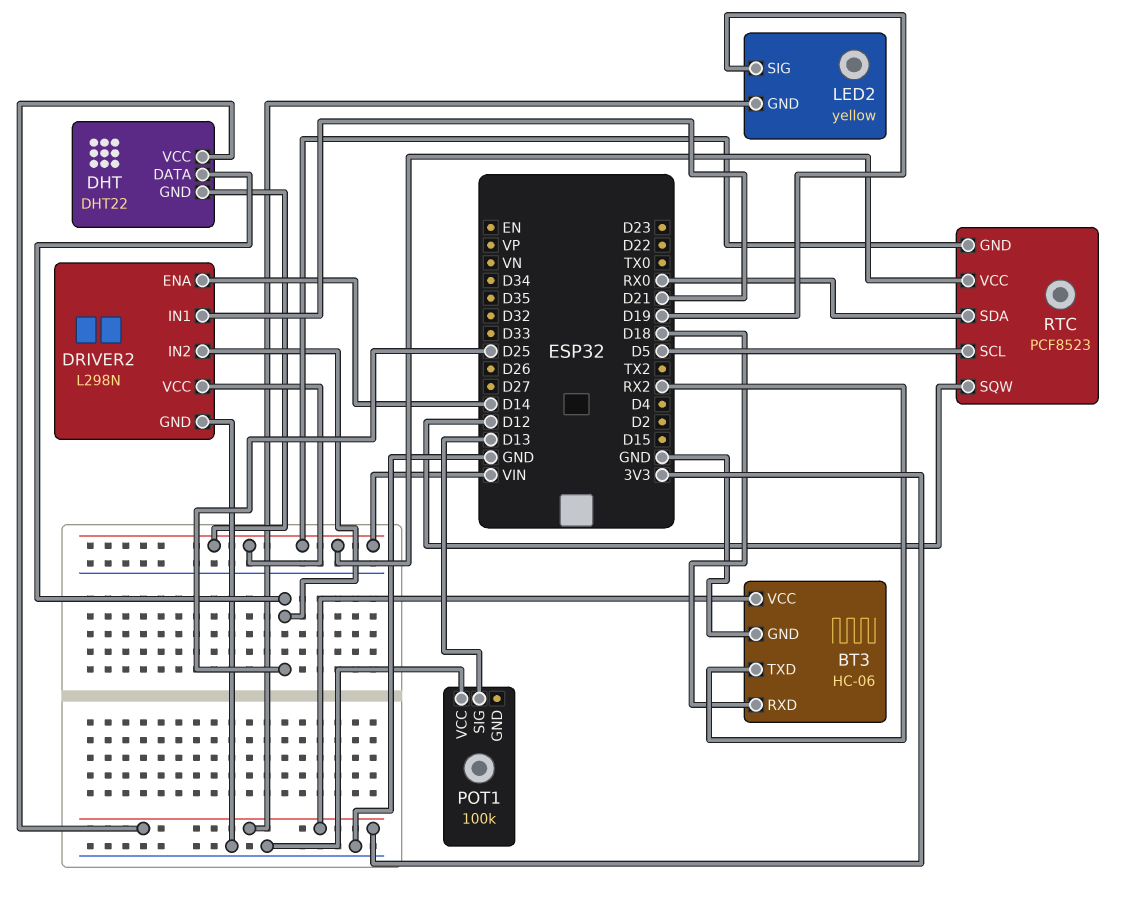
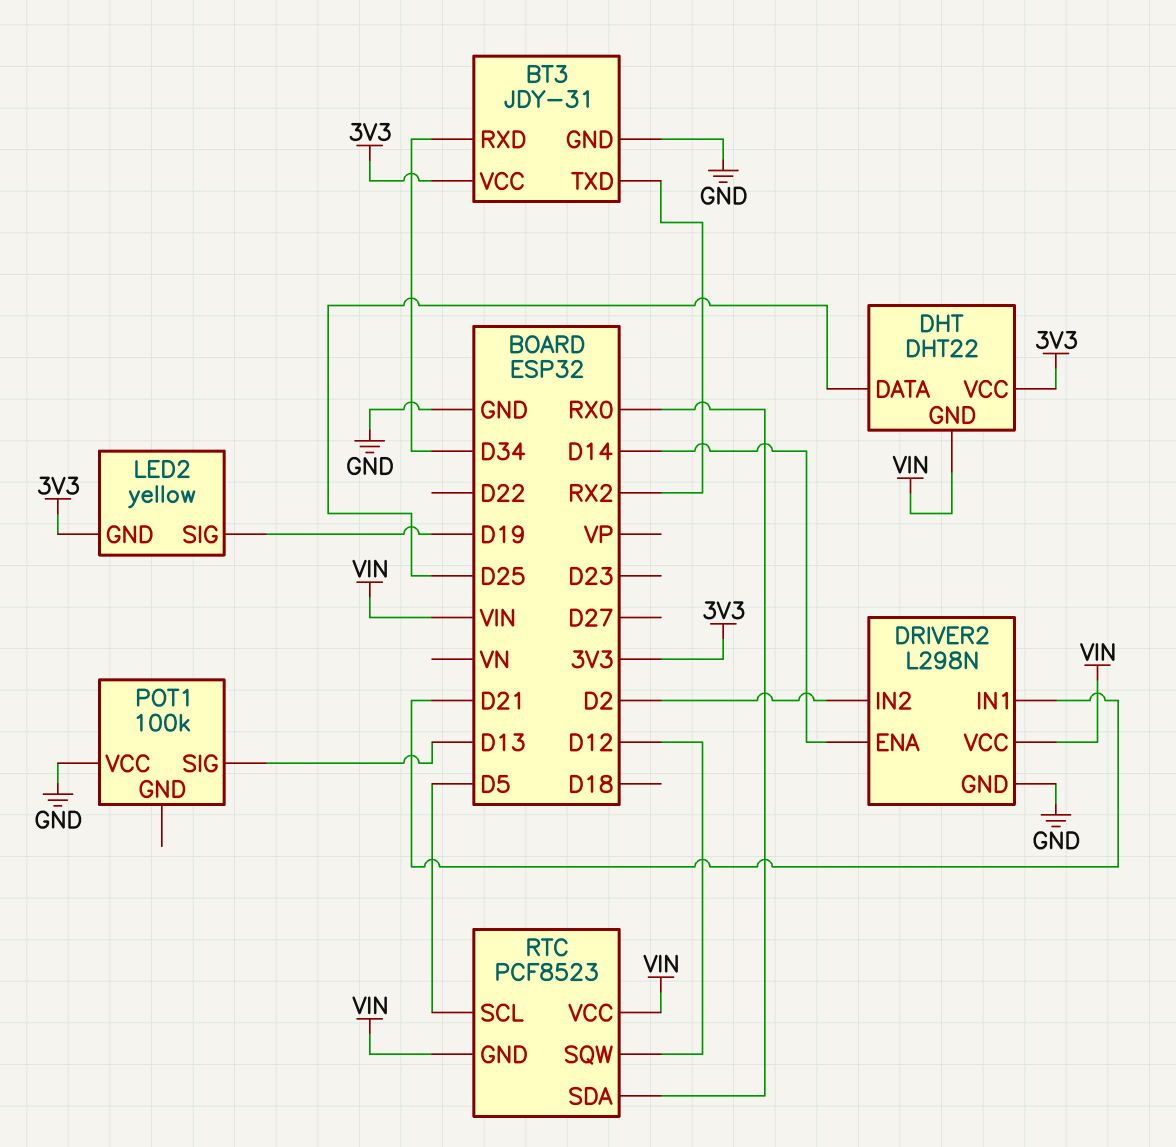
BT3: HC-06 -> JDY-31
BT3 pin RXD: D18 -> D34
DRIVER2 pin IN2: D25 -> D2

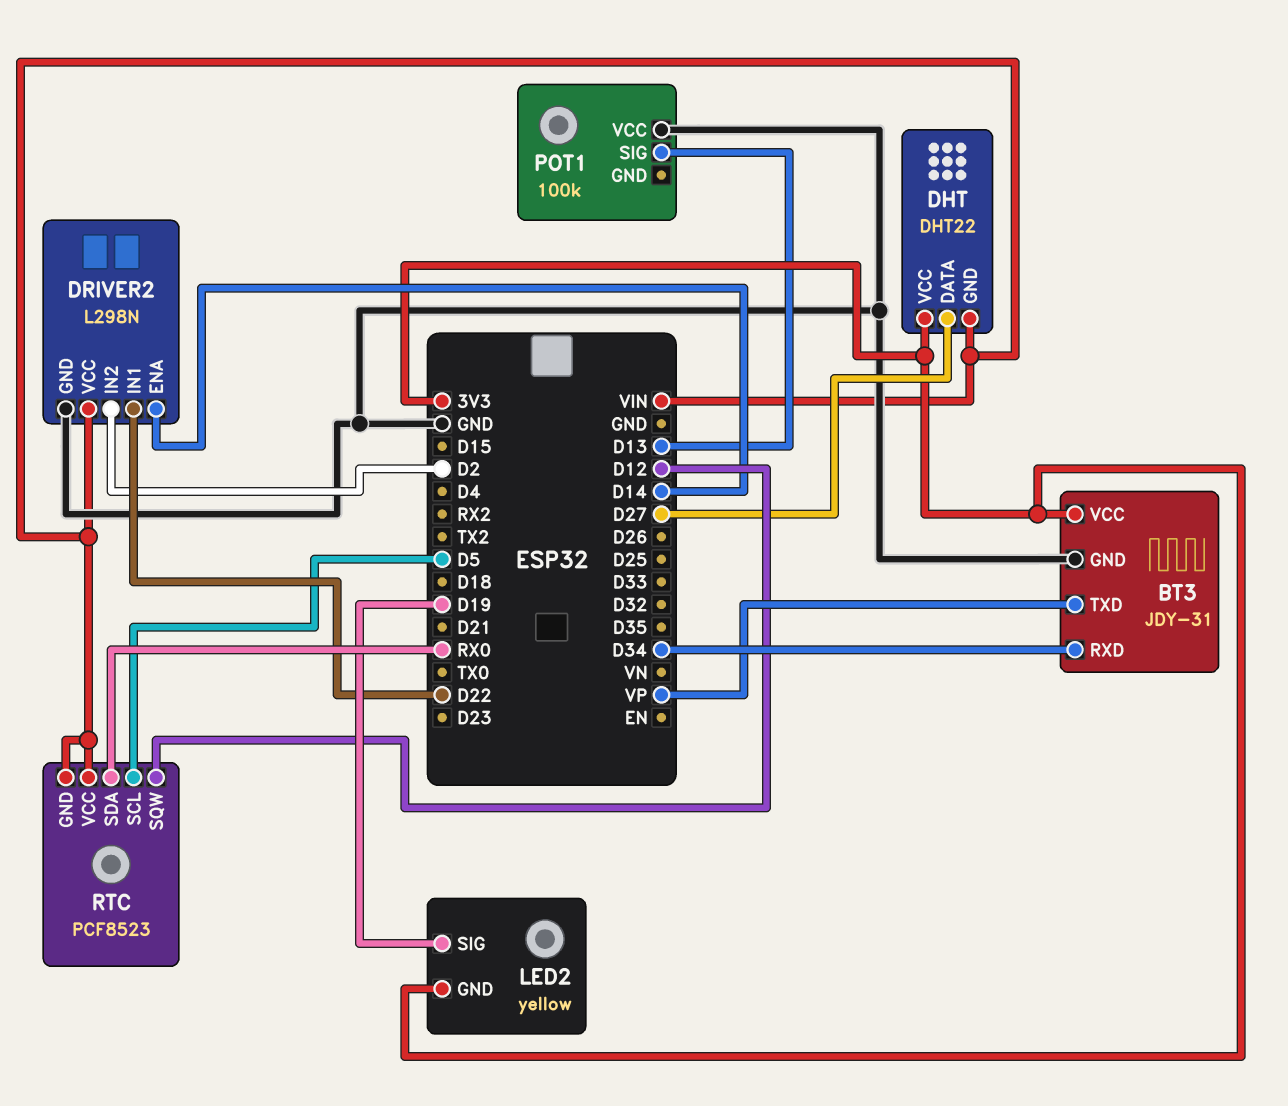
BT3 pin TXD: RX2 -> VP
DHT pin DATA: D25 -> D27
DRIVER2 pin IN1: D21 -> D22

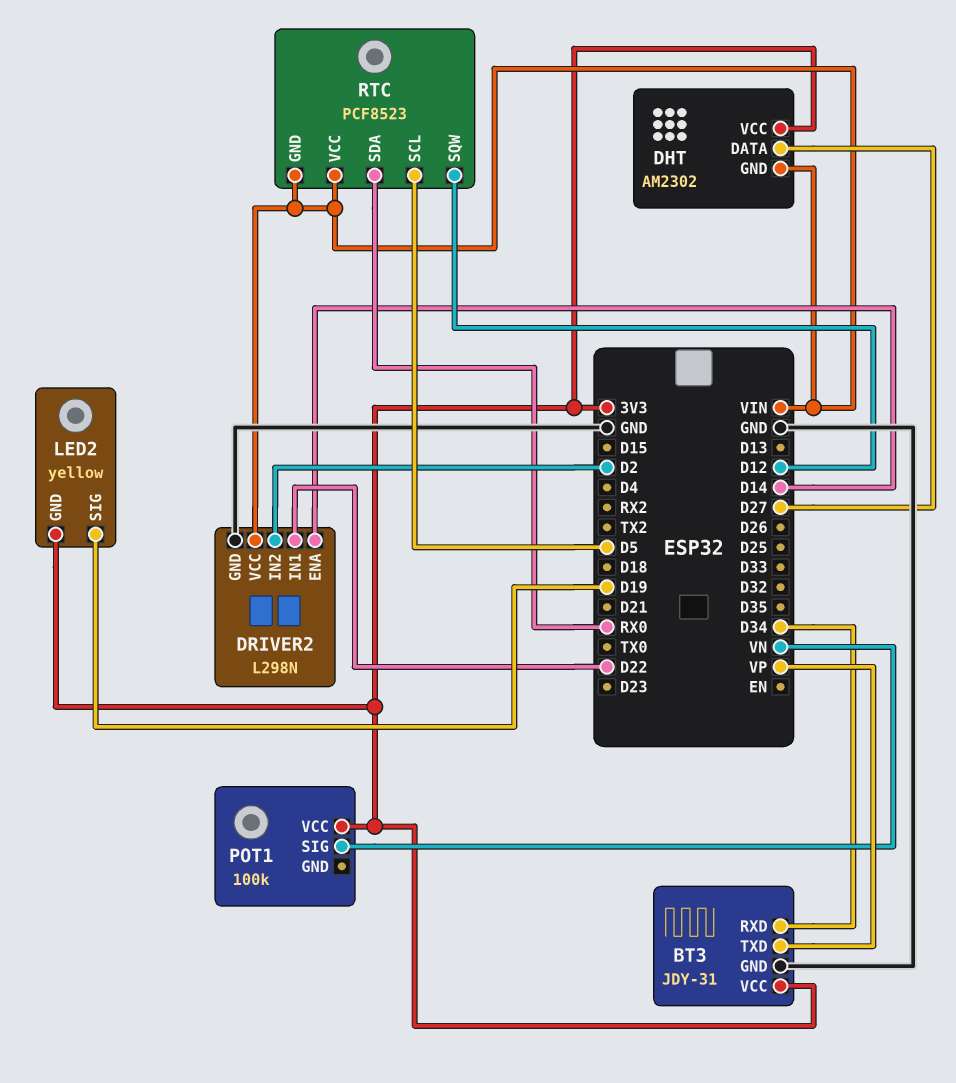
DHT: DHT22 -> AM2302
POT1 pin SIG: D13 -> VN
POT1 pin VCC: GND -> 3V3

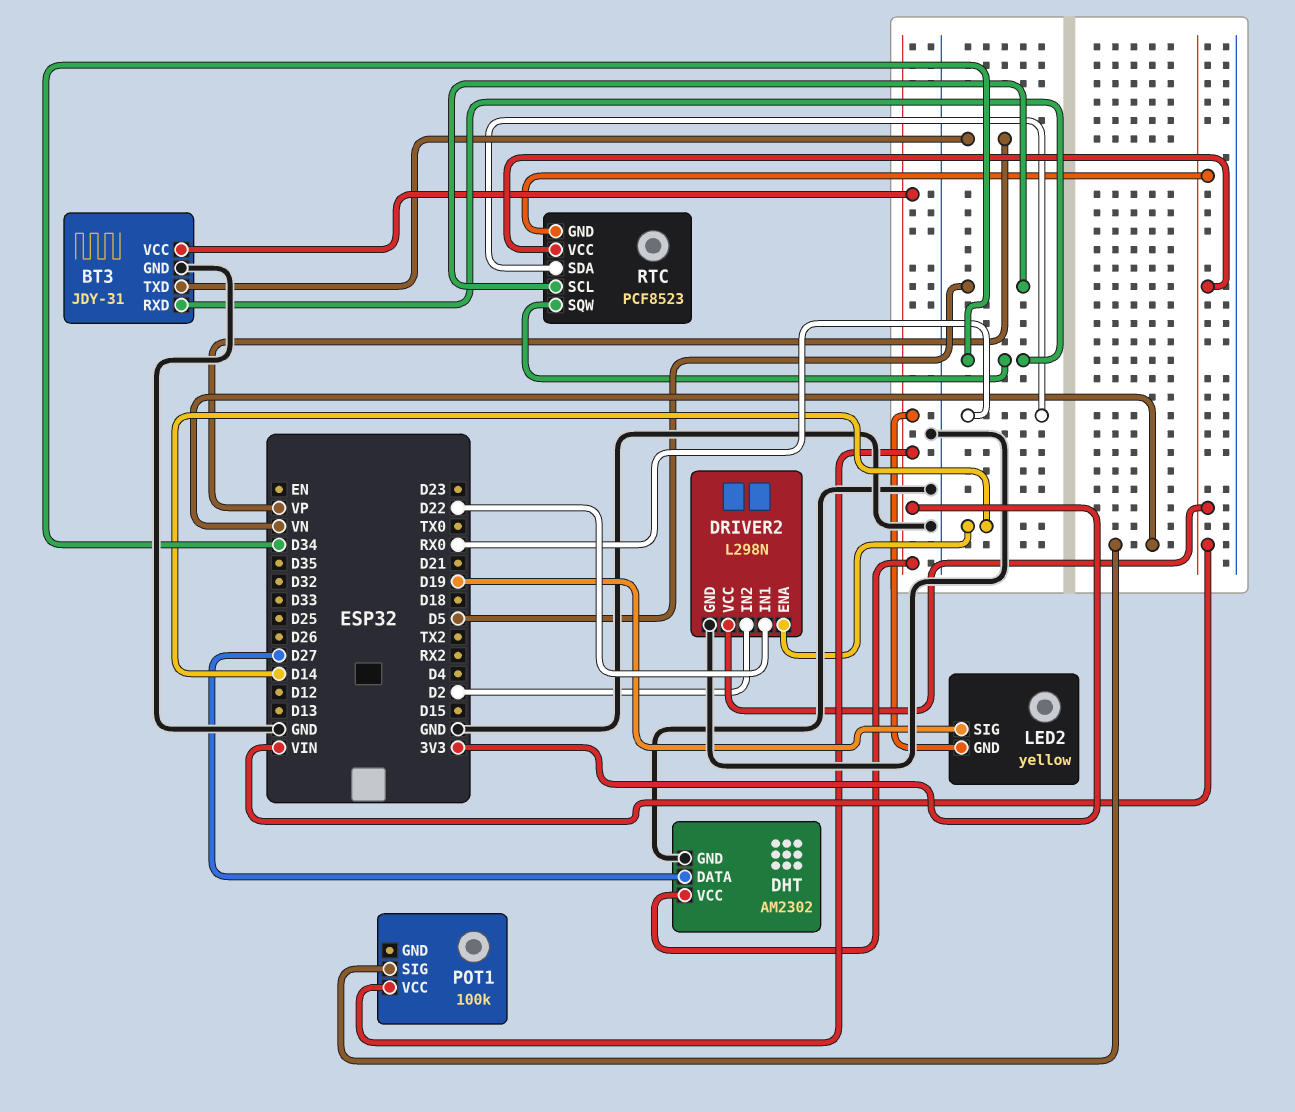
DHT pin GND: VIN -> GND
RTC pin SQW: D12 -> D34

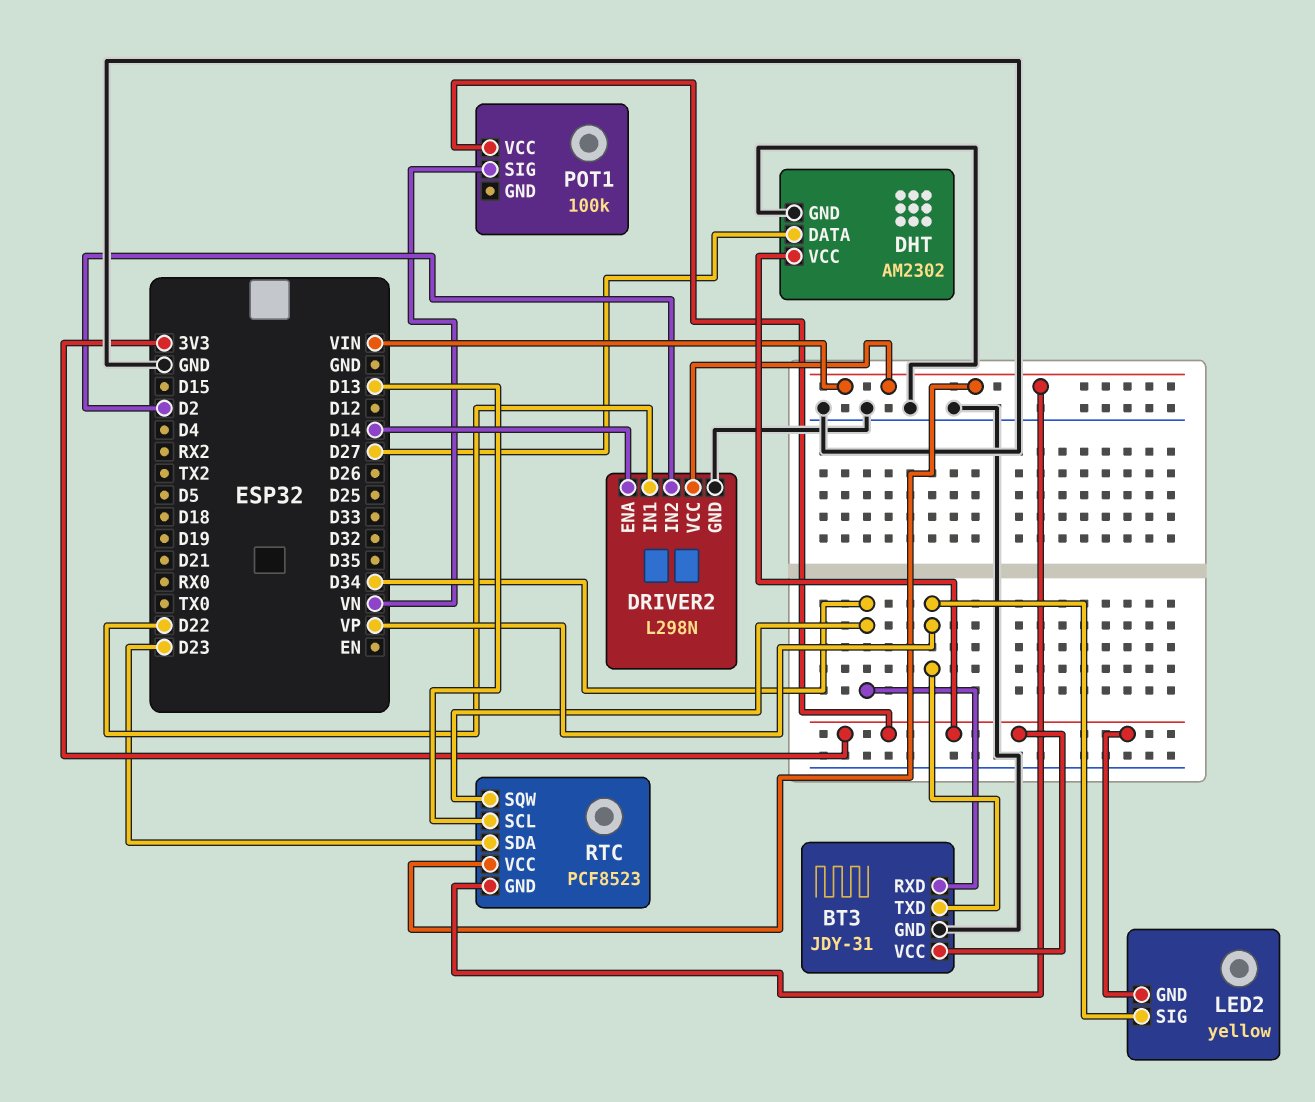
LED2 pin SIG: D19 -> VP
RTC pin SCL: D5 -> D13
RTC pin SDA: RX0 -> D23

